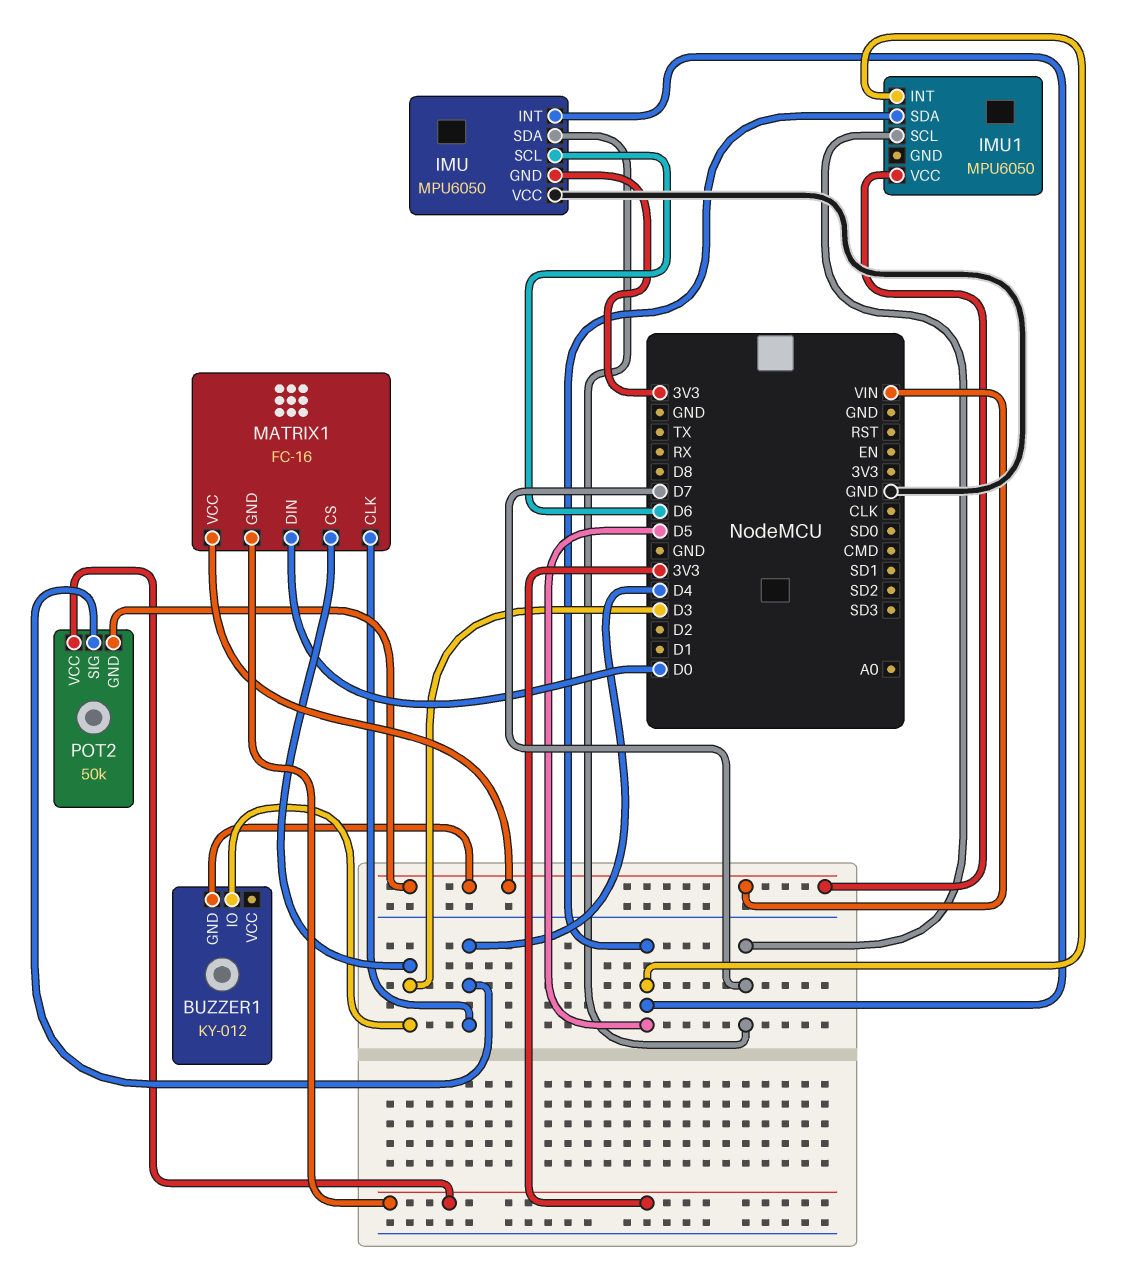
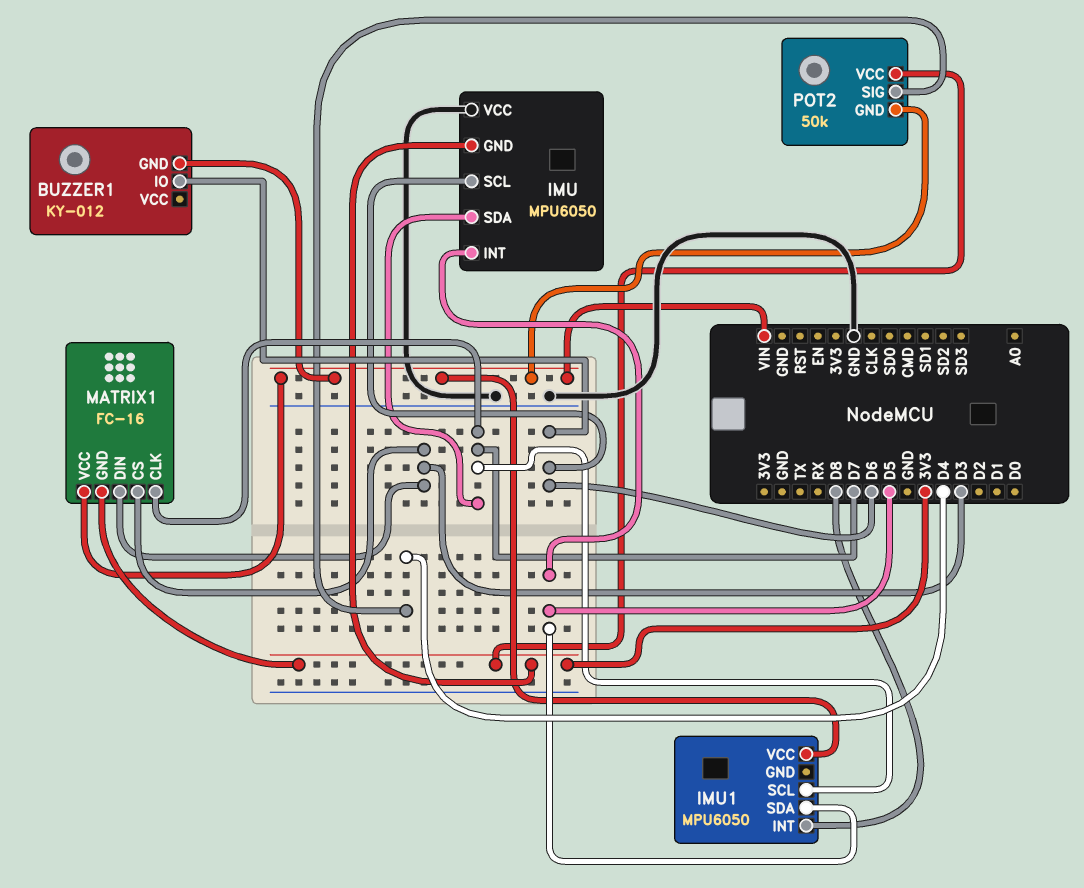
BUZZER1 pin IO: D3 -> D6
IMU1 pin INT: D5 -> D8
MATRIX1 pin CLK: D4 -> D7
MATRIX1 pin DIN: D0 -> D3

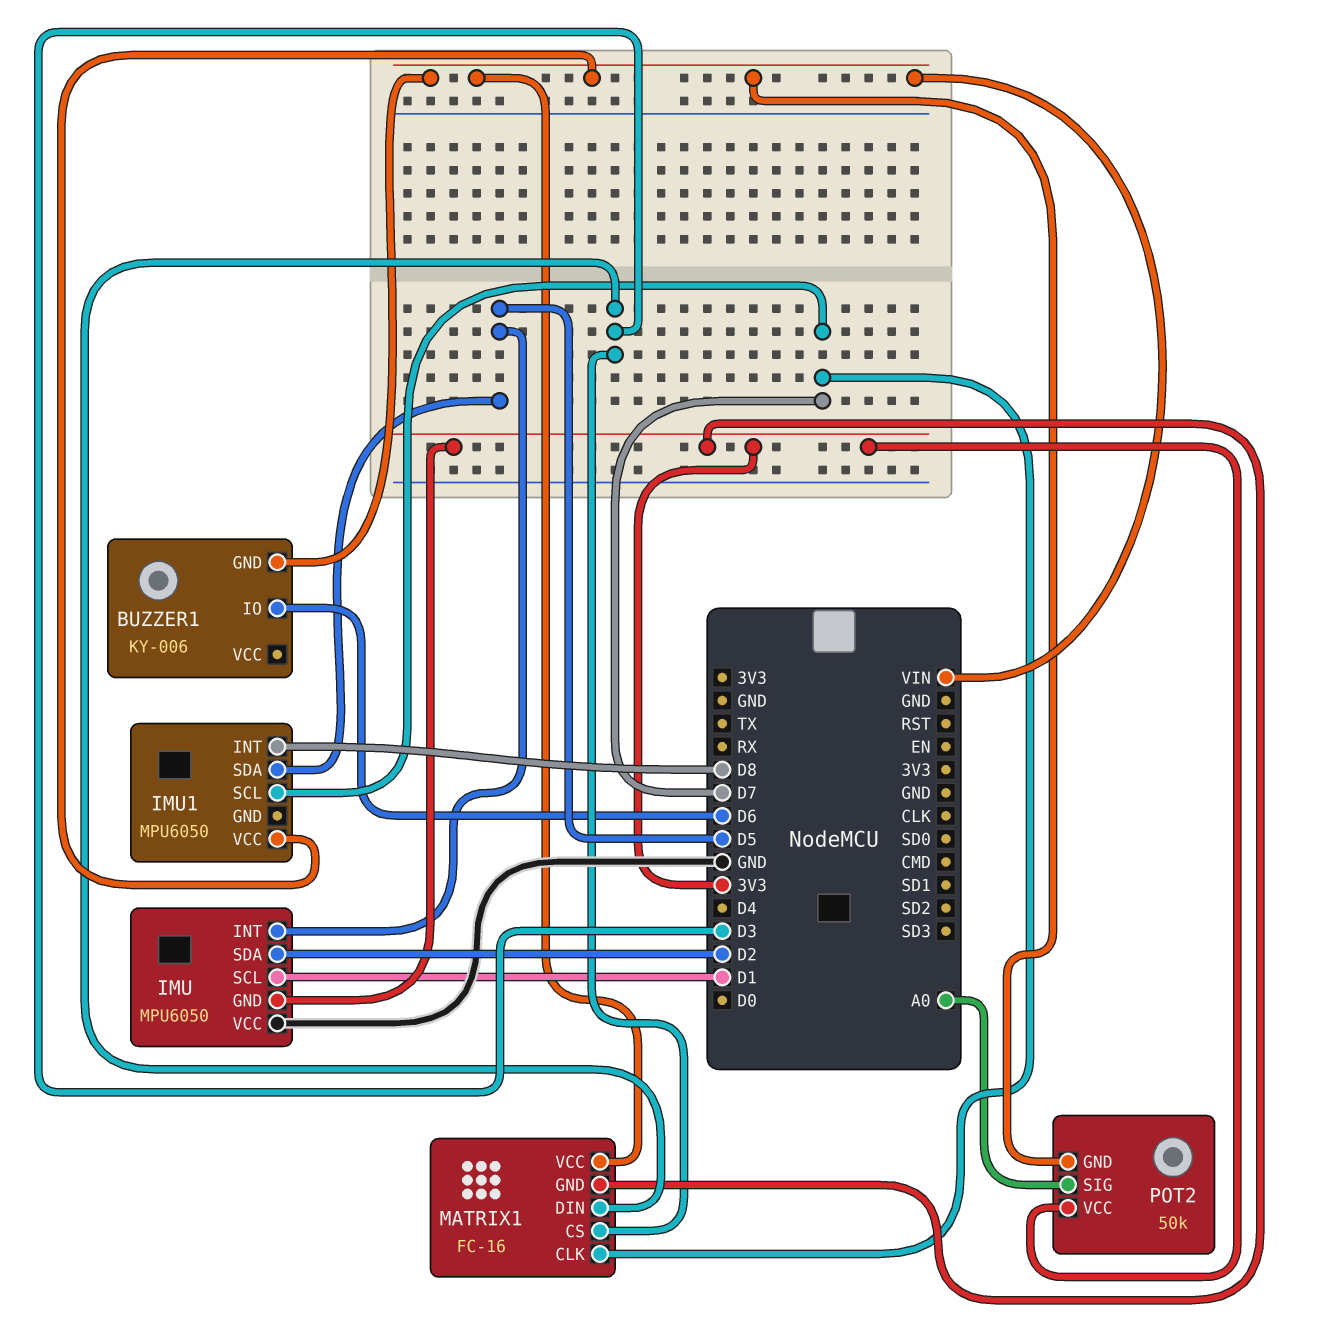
BUZZER1: KY-012 -> KY-006
IMU pin SCL: D6 -> D1
IMU pin SDA: D7 -> D2
POT2 pin SIG: D4 -> A0

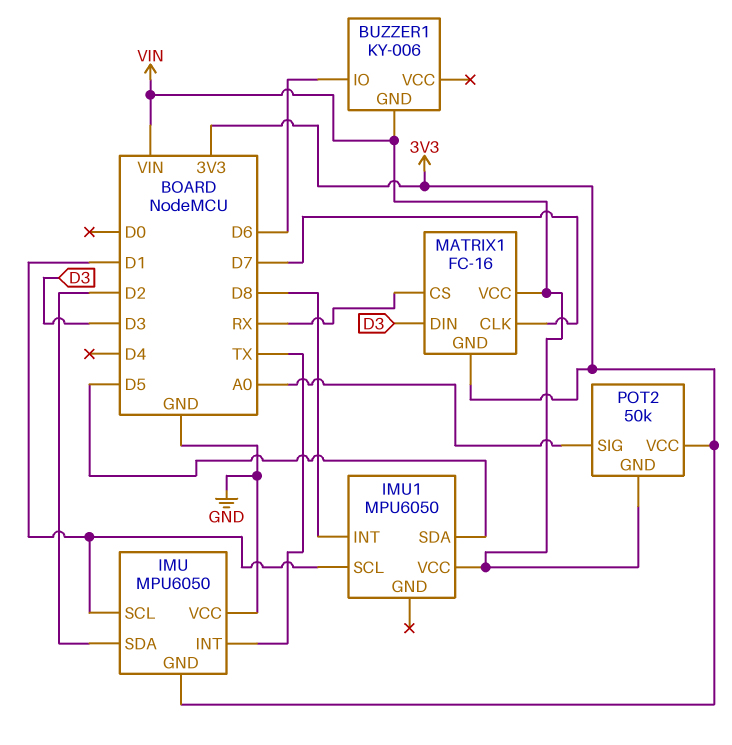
IMU pin INT: D5 -> TX
IMU1 pin SCL: D7 -> D1
MATRIX1 pin CS: D3 -> RX

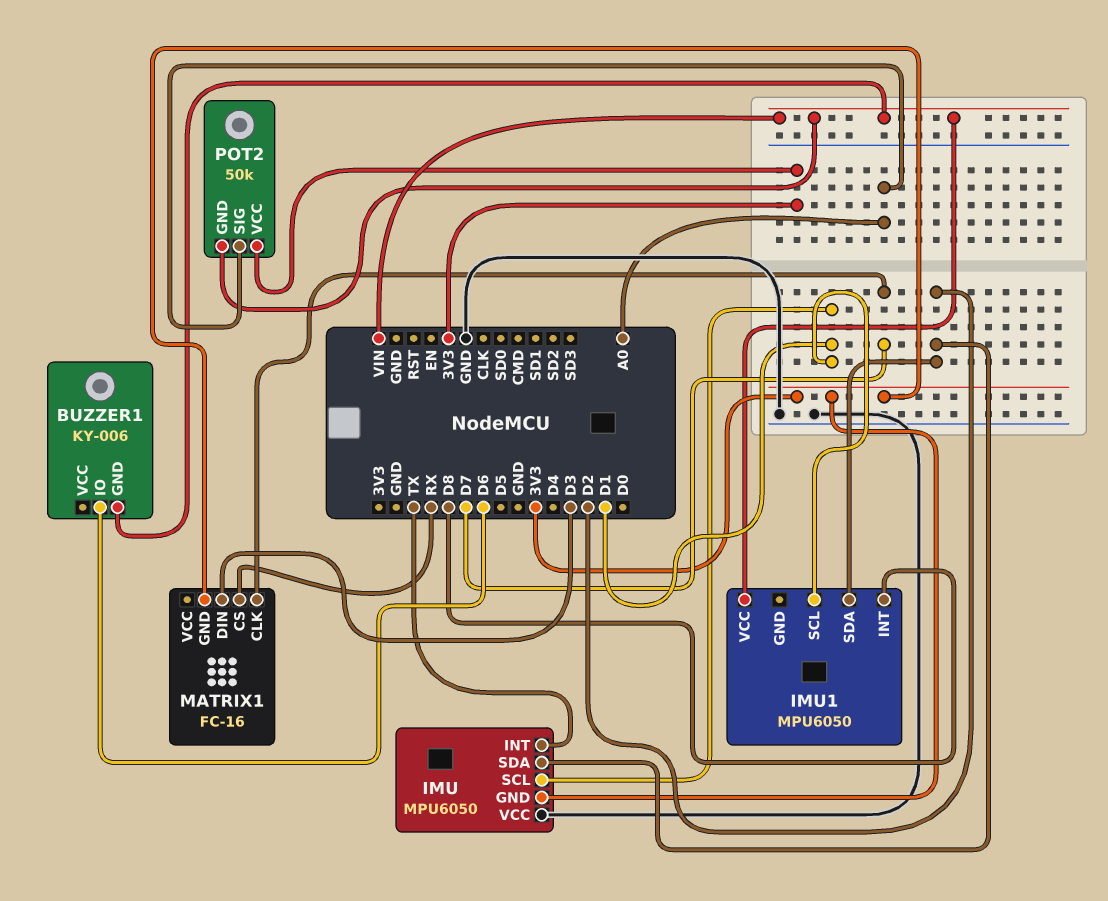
IMU1 pin SDA: D5 -> D2
MATRIX1 pin VCC: VIN -> none

